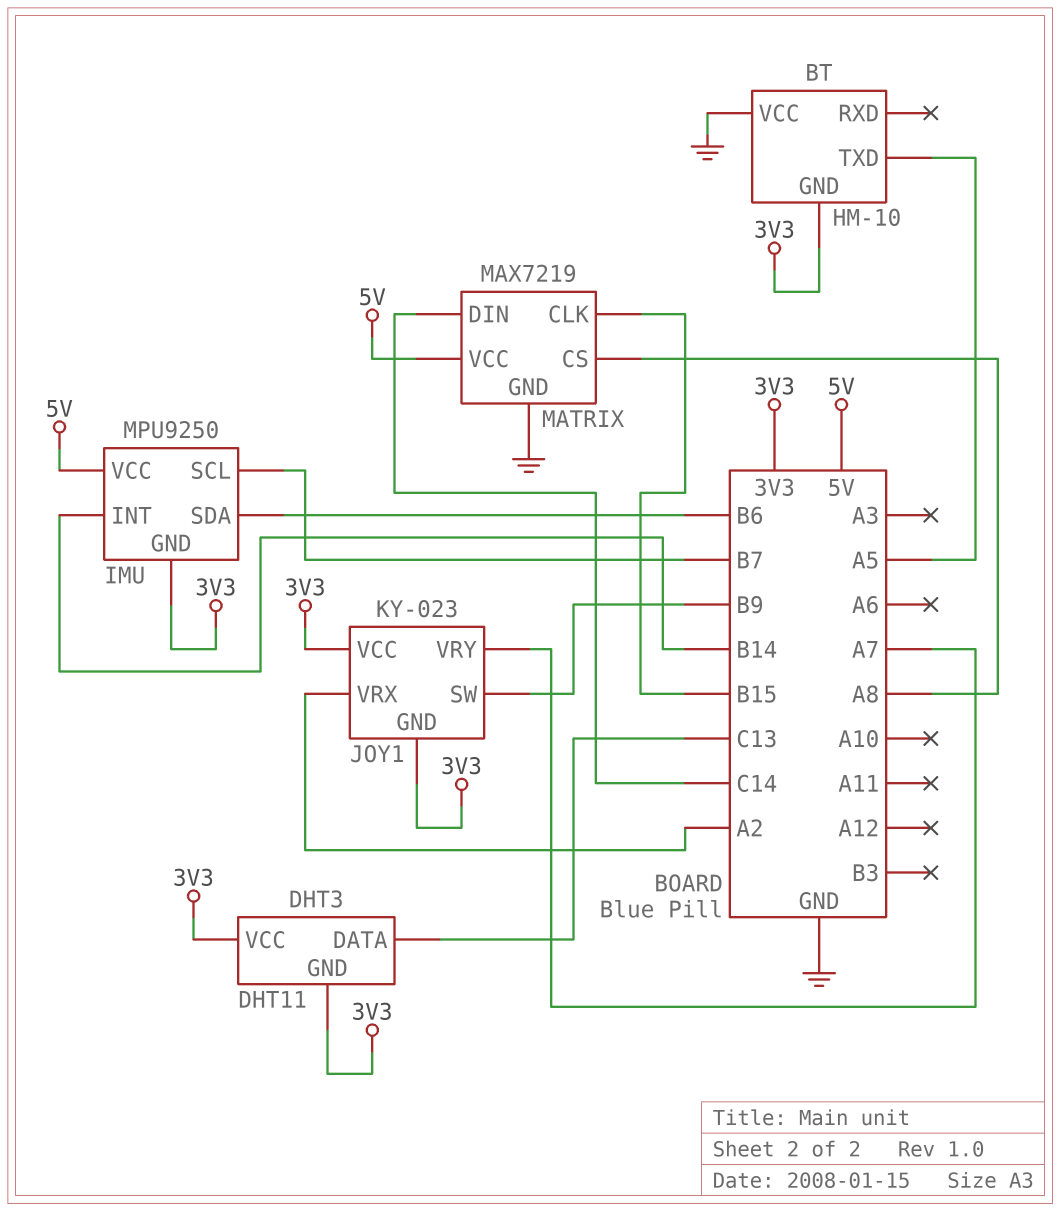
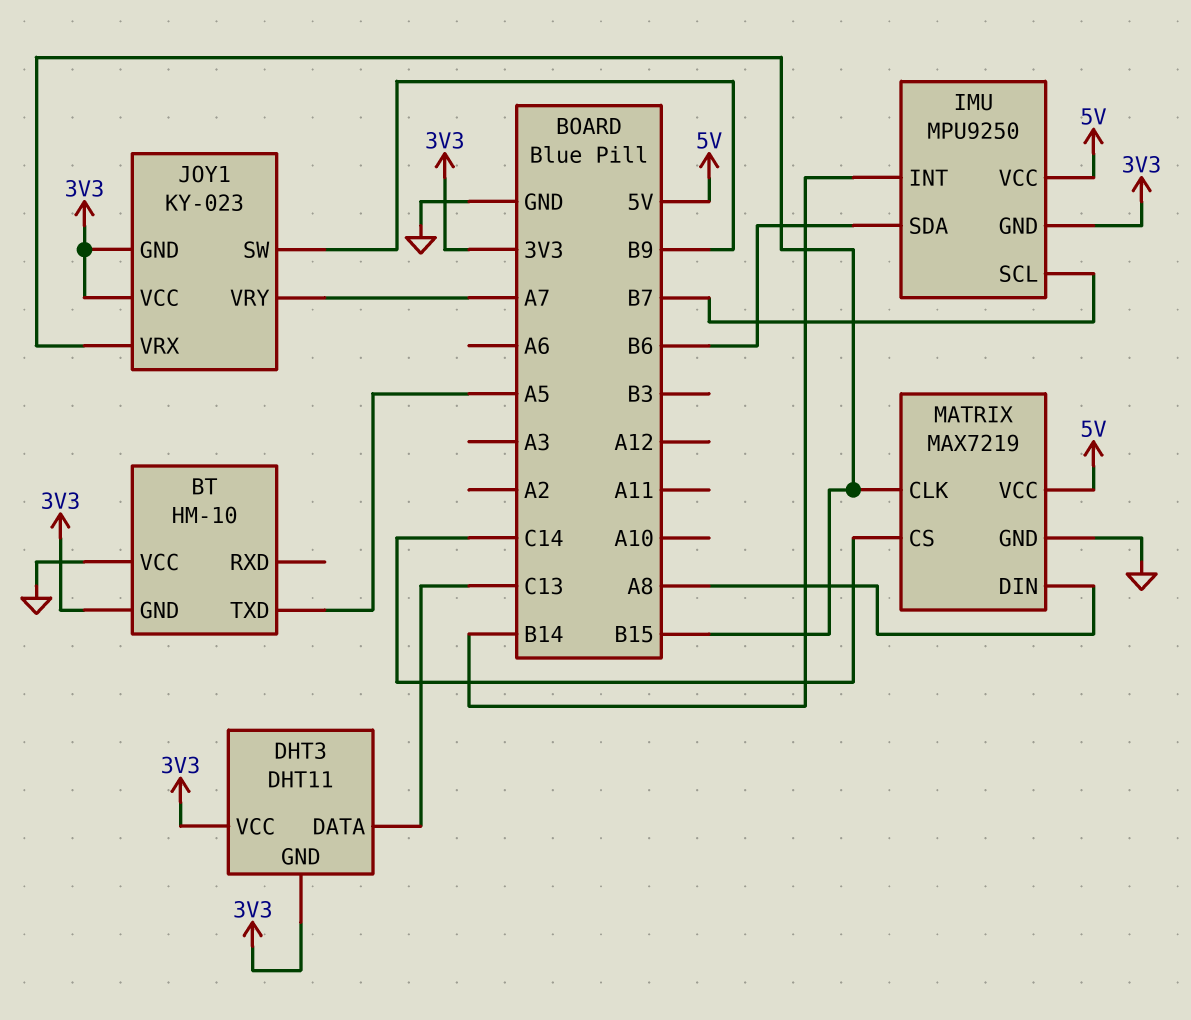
JOY1 pin VRX: A2 -> B15
MATRIX pin CS: A8 -> C14
MATRIX pin DIN: C14 -> A8

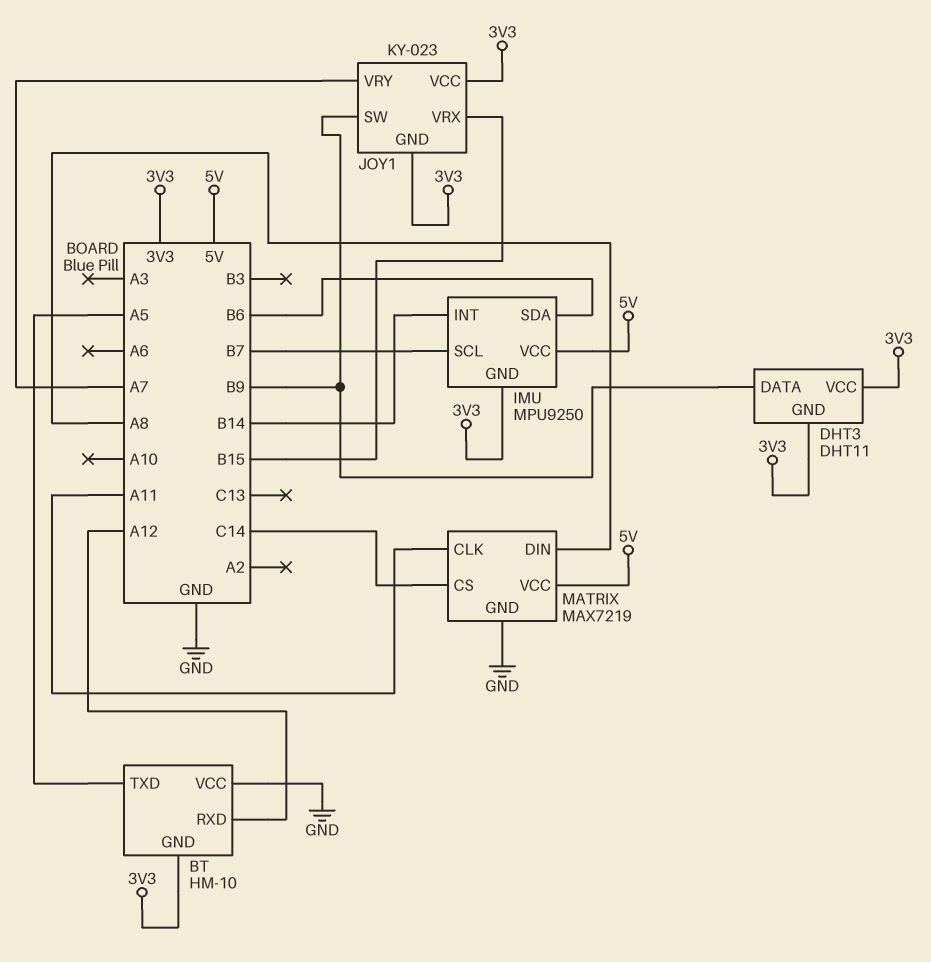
BT pin RXD: none -> A12
DHT3 pin DATA: C13 -> B9
MATRIX pin CLK: B15 -> A11

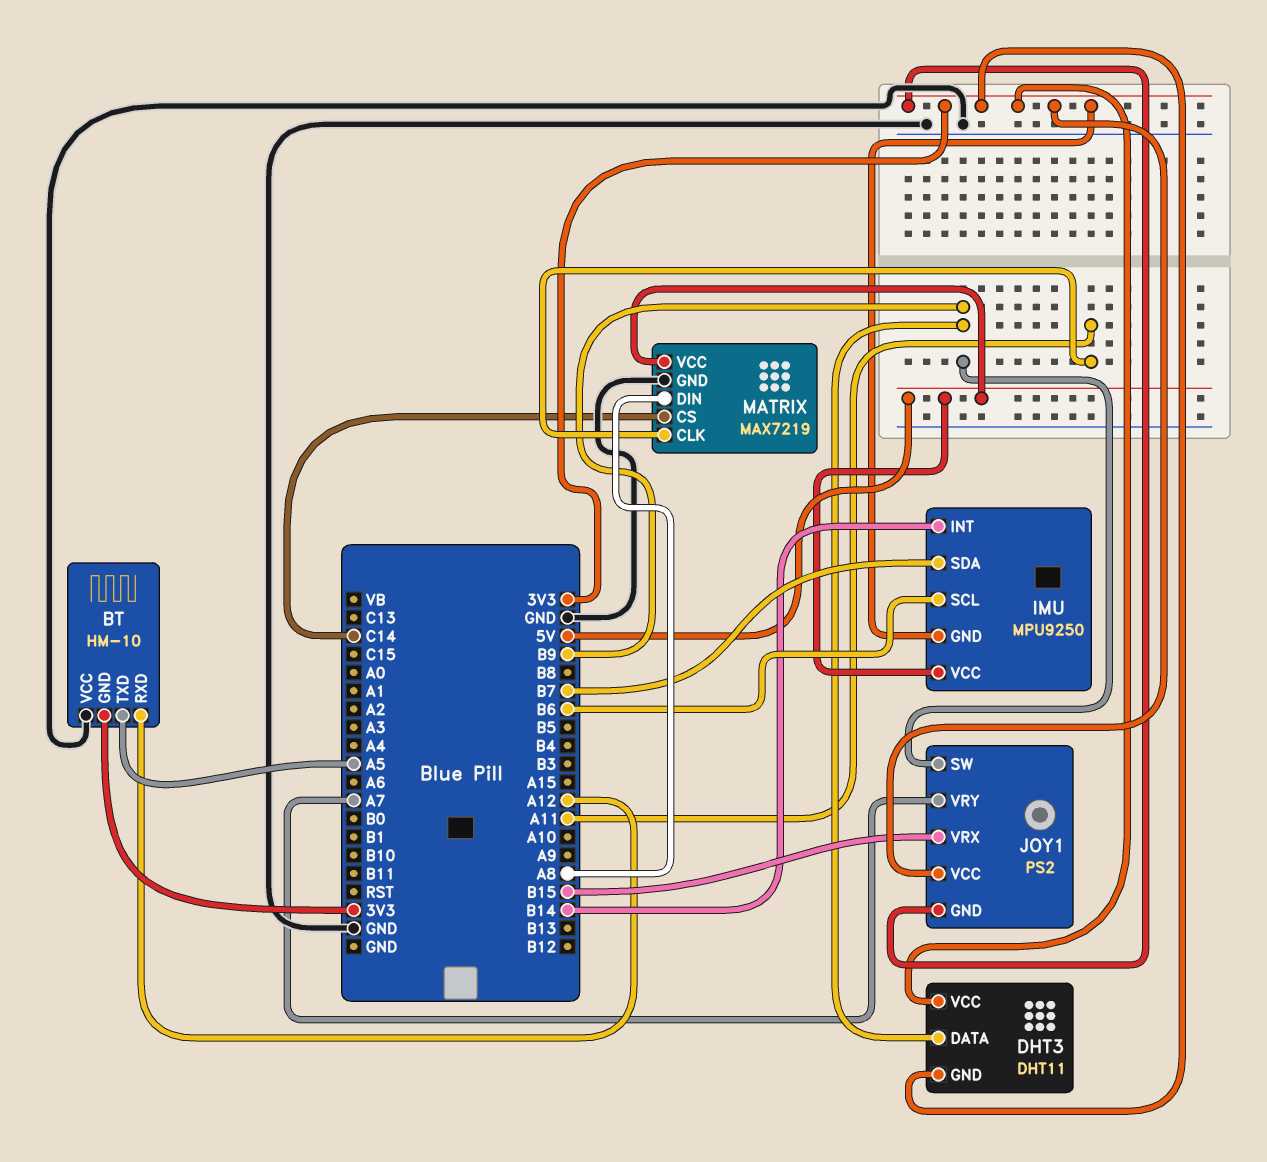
IMU pin SCL: B7 -> B6
IMU pin SDA: B6 -> B7
JOY1: KY-023 -> PS2

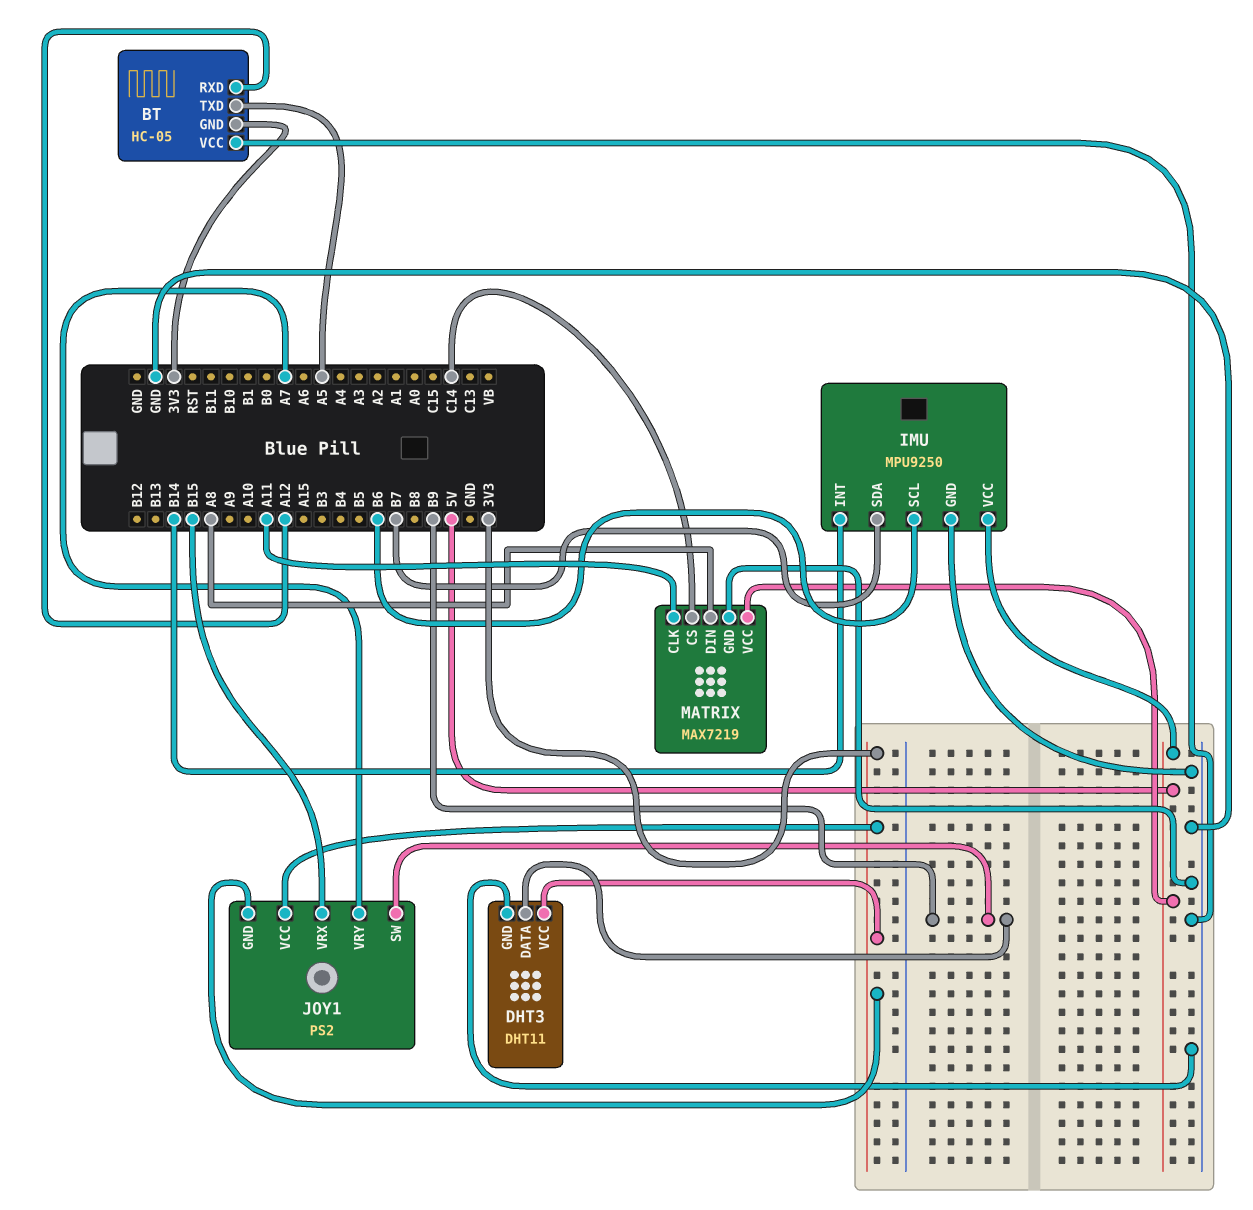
BT: HM-10 -> HC-05
DHT3 pin GND: 3V3 -> GND
IMU pin GND: 3V3 -> GND

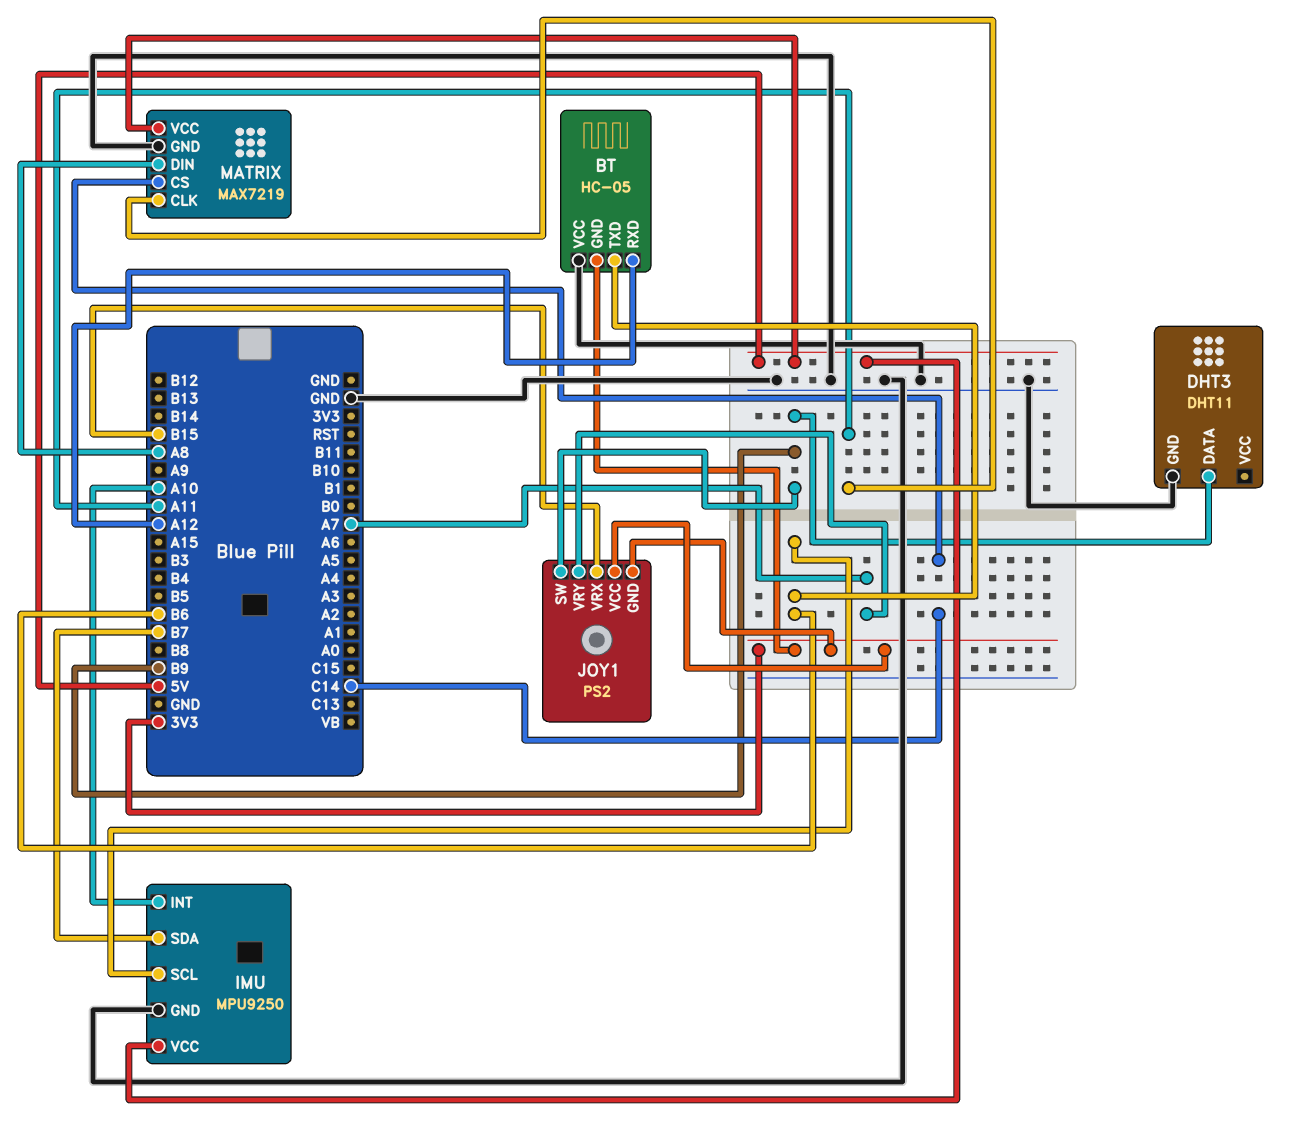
BT pin TXD: A5 -> B6
DHT3 pin VCC: 3V3 -> none
IMU pin INT: B14 -> A10

